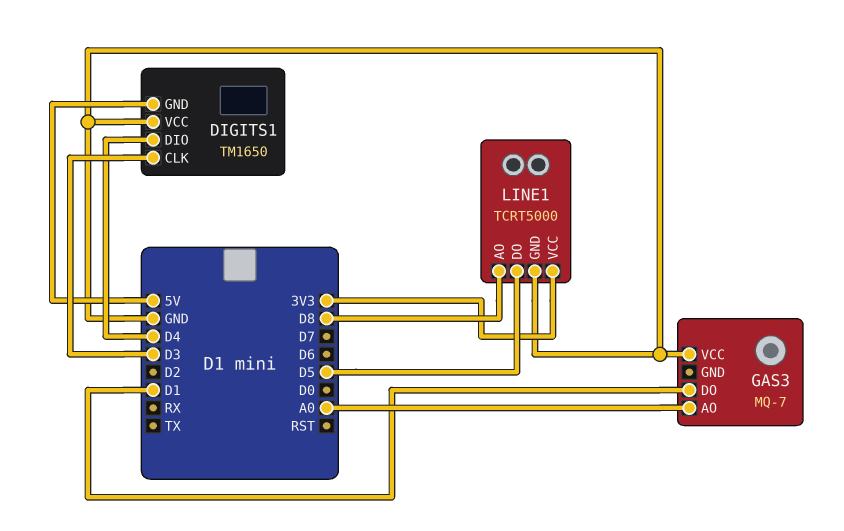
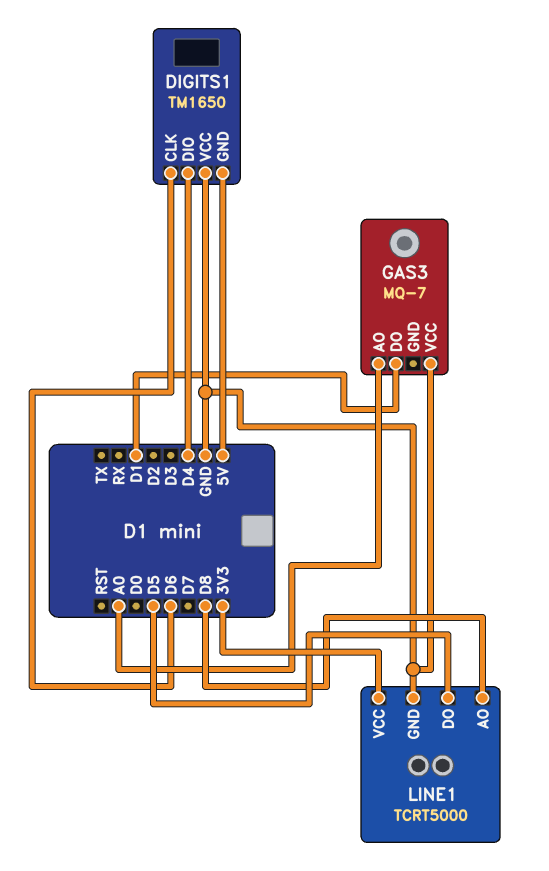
DIGITS1 pin CLK: D3 -> D6

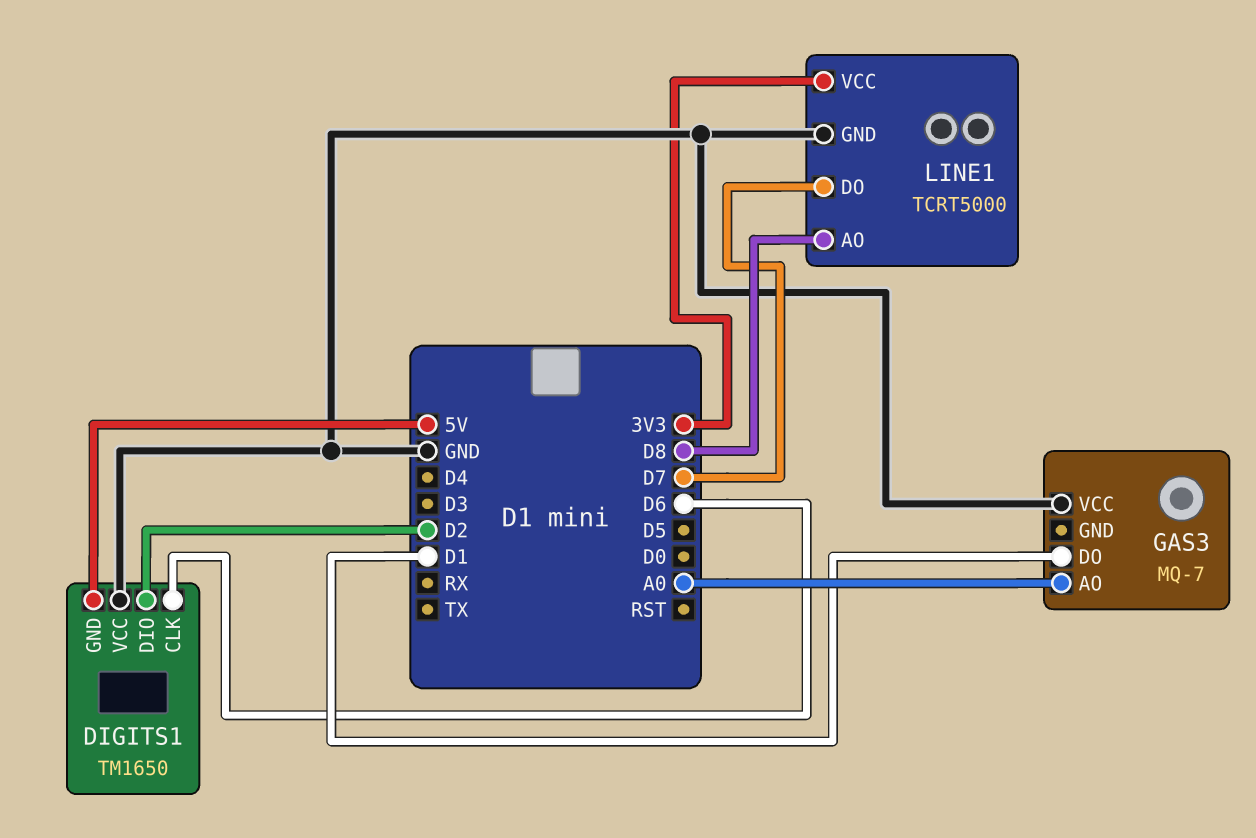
DIGITS1 pin DIO: D4 -> D2
LINE1 pin DO: D5 -> D7

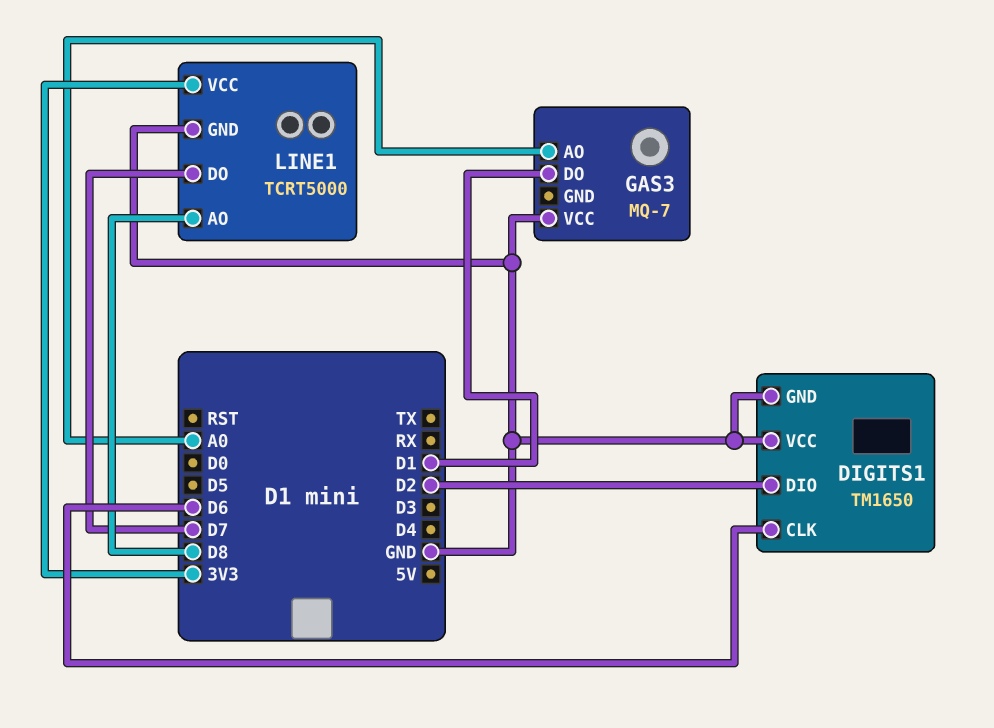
DIGITS1 pin GND: 5V -> GND

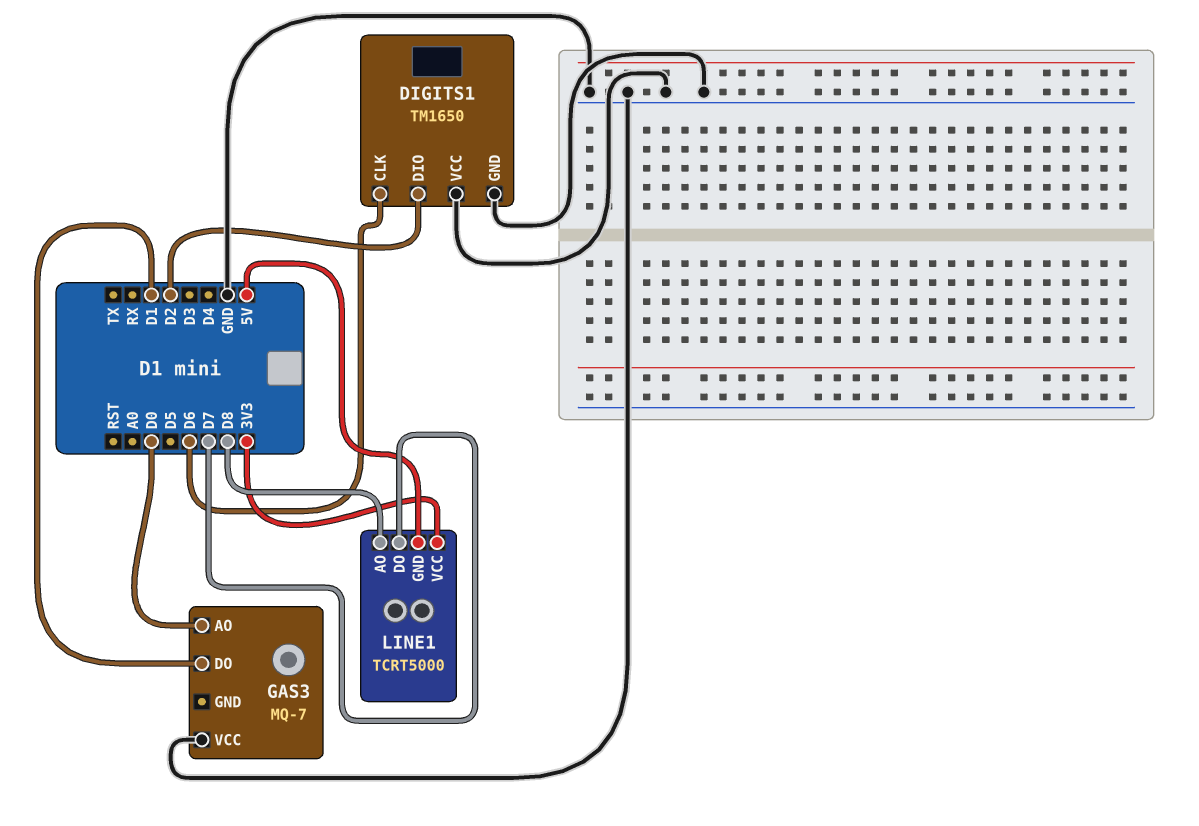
GAS3 pin AO: A0 -> D0
LINE1 pin GND: GND -> 5V

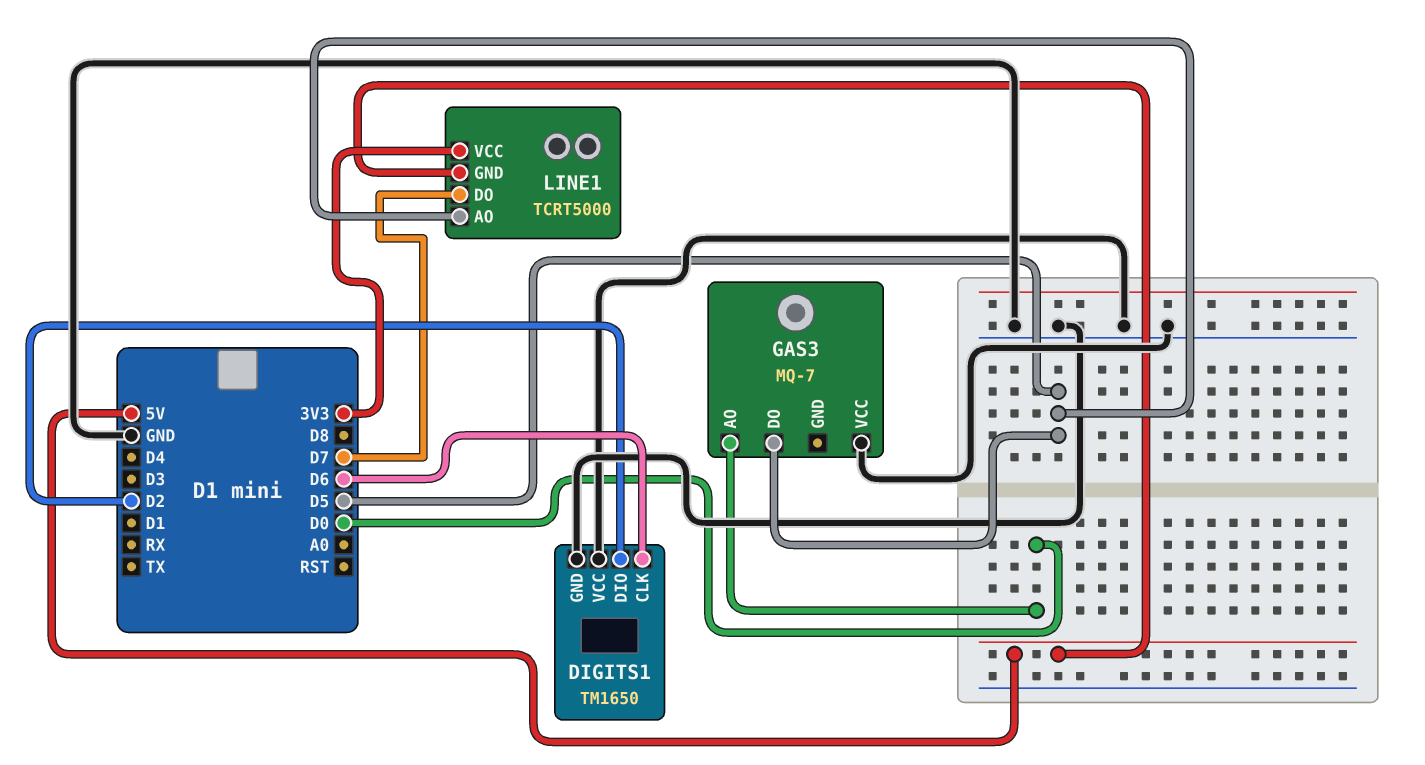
GAS3 pin DO: D1 -> D5
LINE1 pin AO: D8 -> D5

